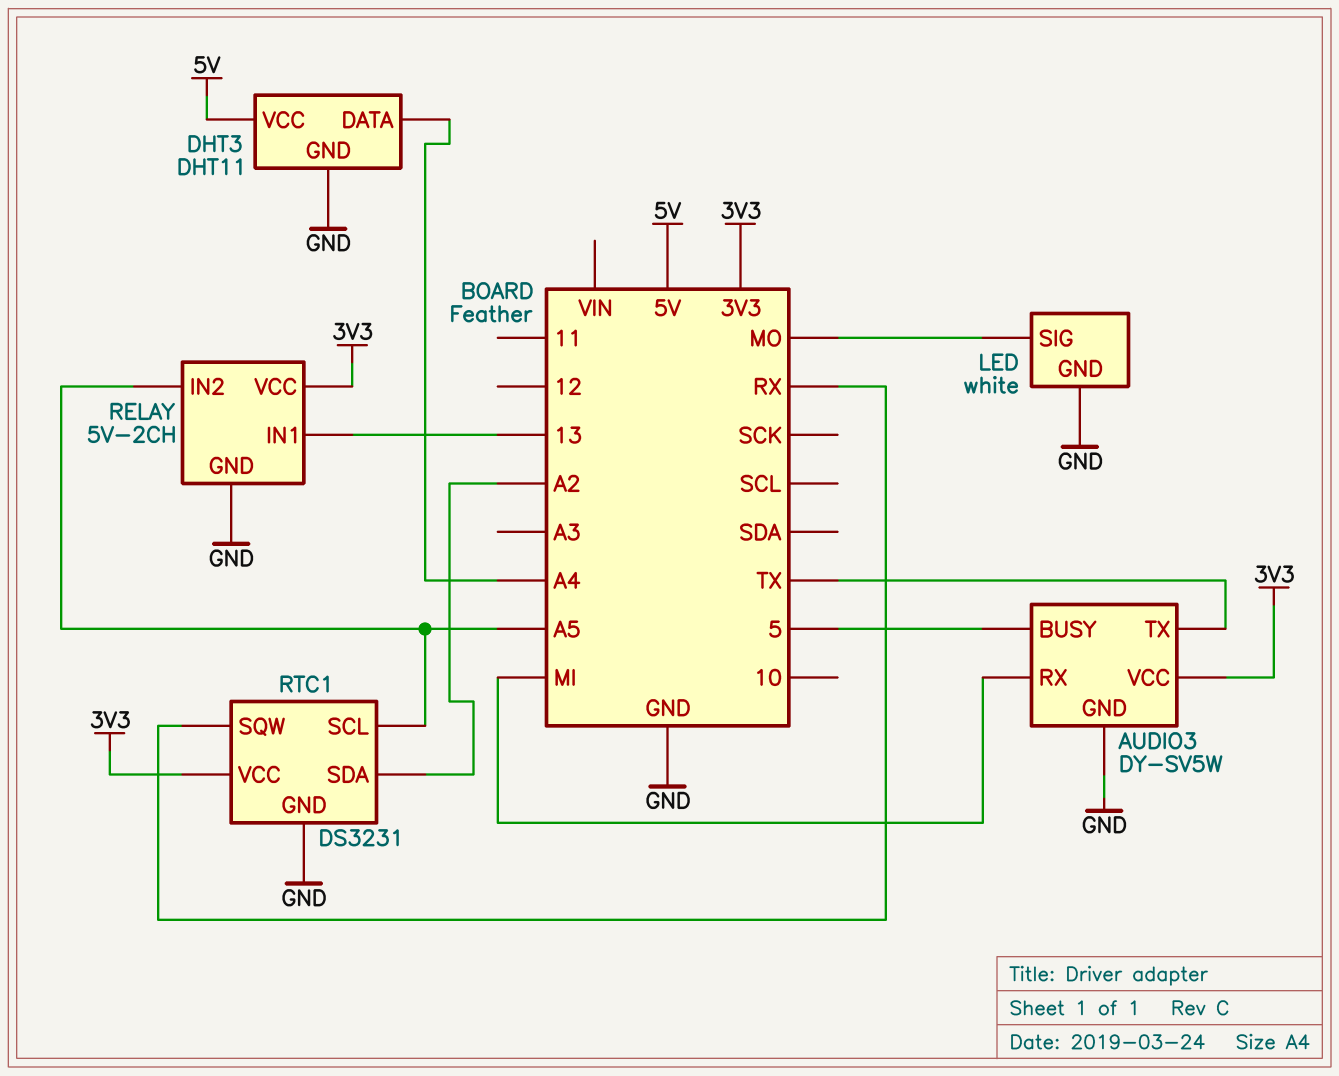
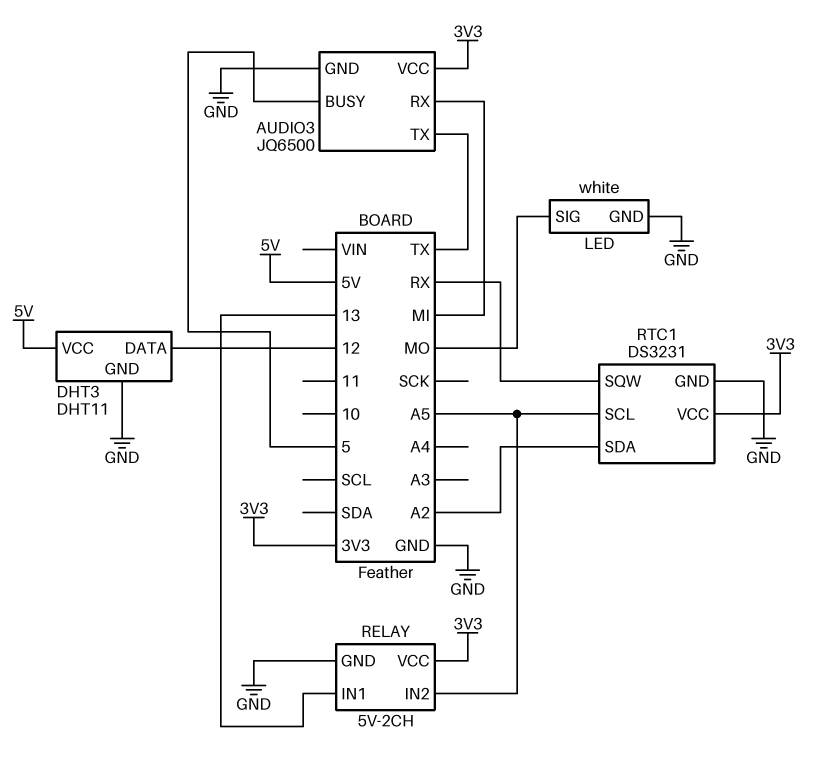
AUDIO3: DY-SV5W -> JQ6500
DHT3 pin DATA: A4 -> 12

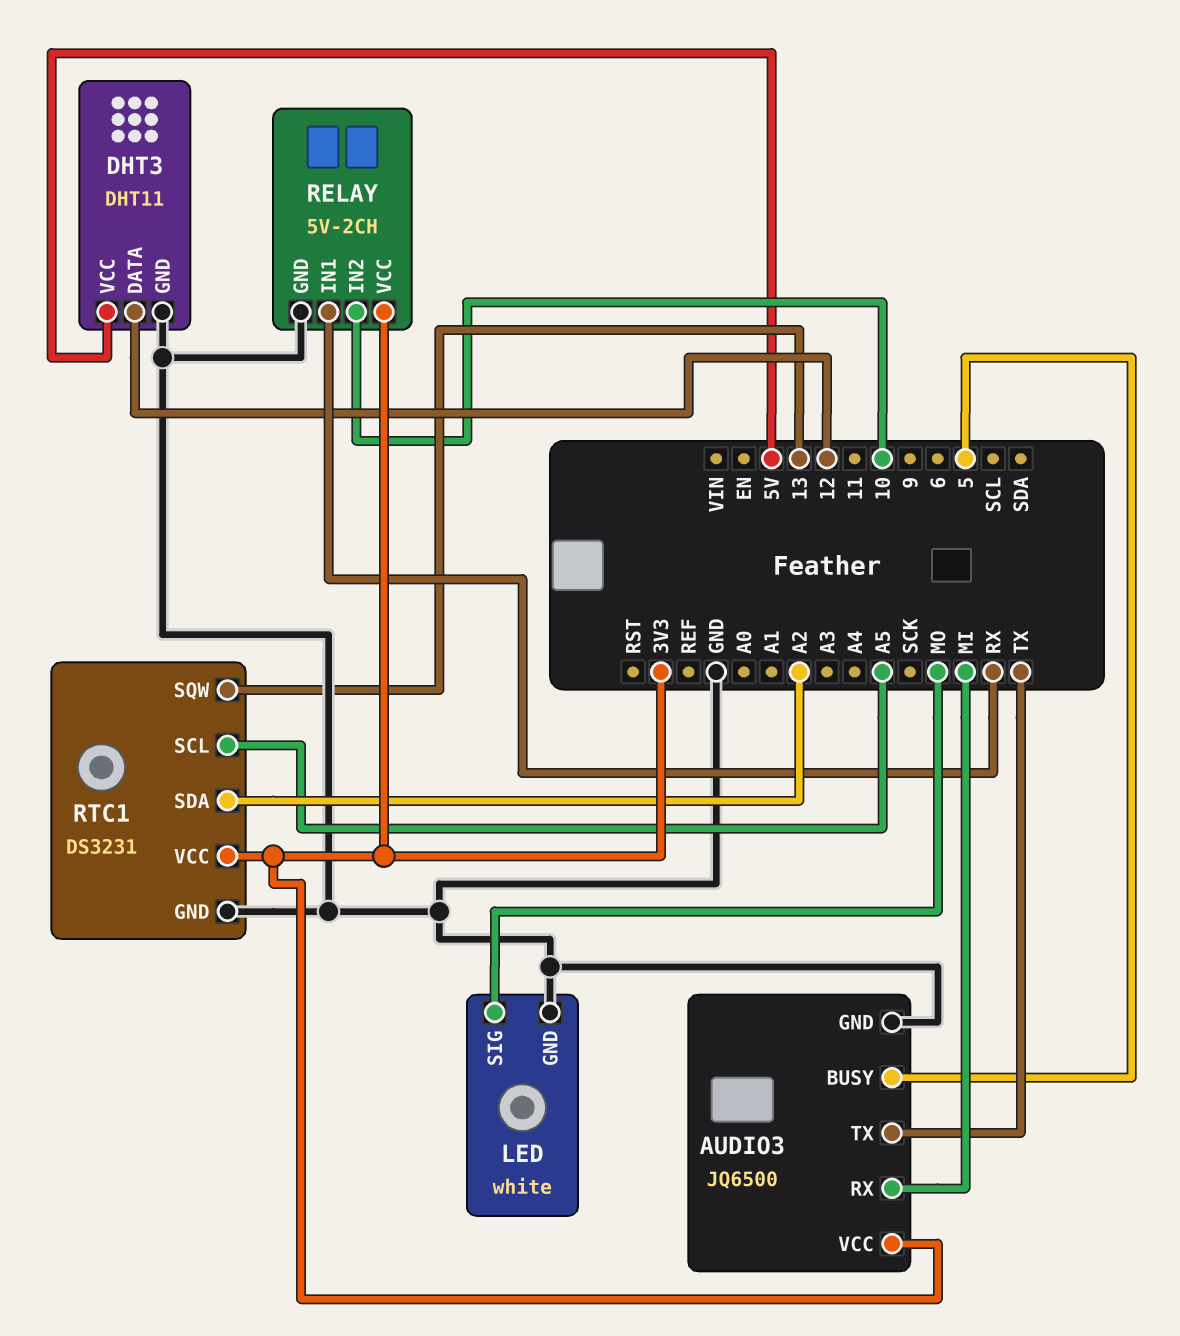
RELAY pin IN1: 13 -> RX
RELAY pin IN2: A5 -> 10
RTC1 pin SQW: RX -> 13

